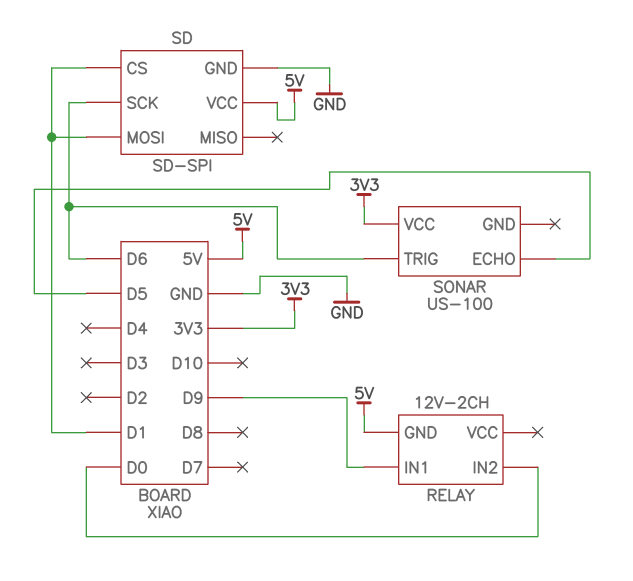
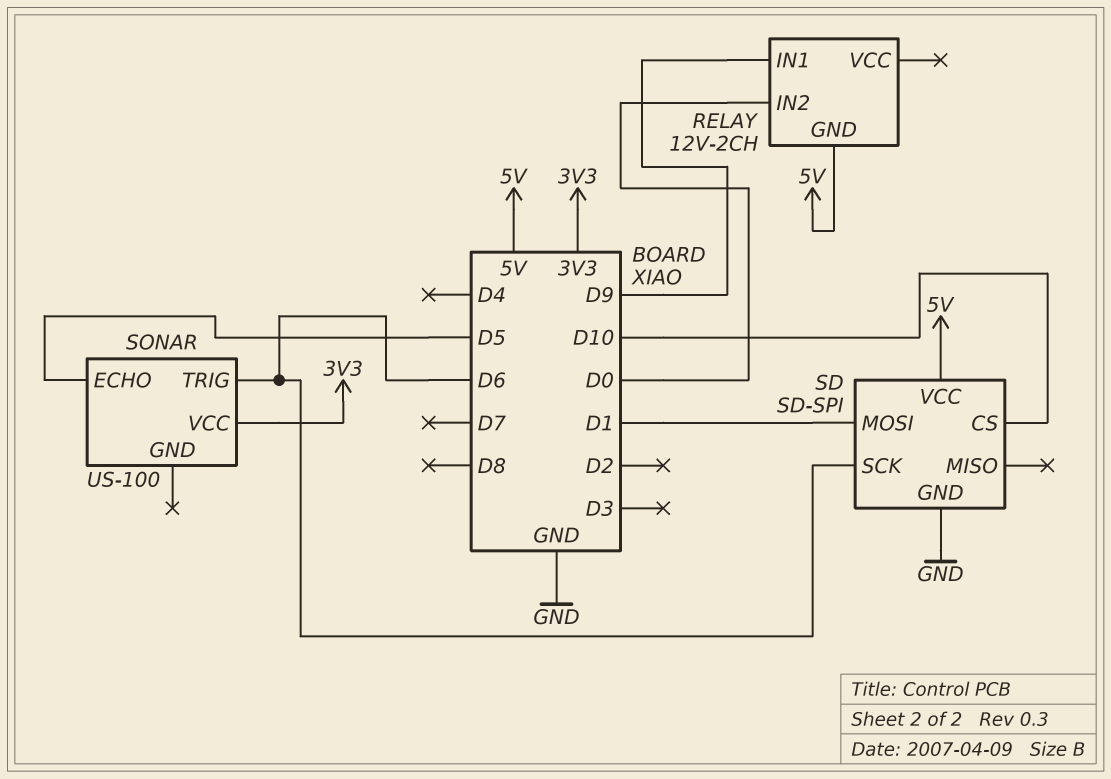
SD pin CS: D1 -> D10

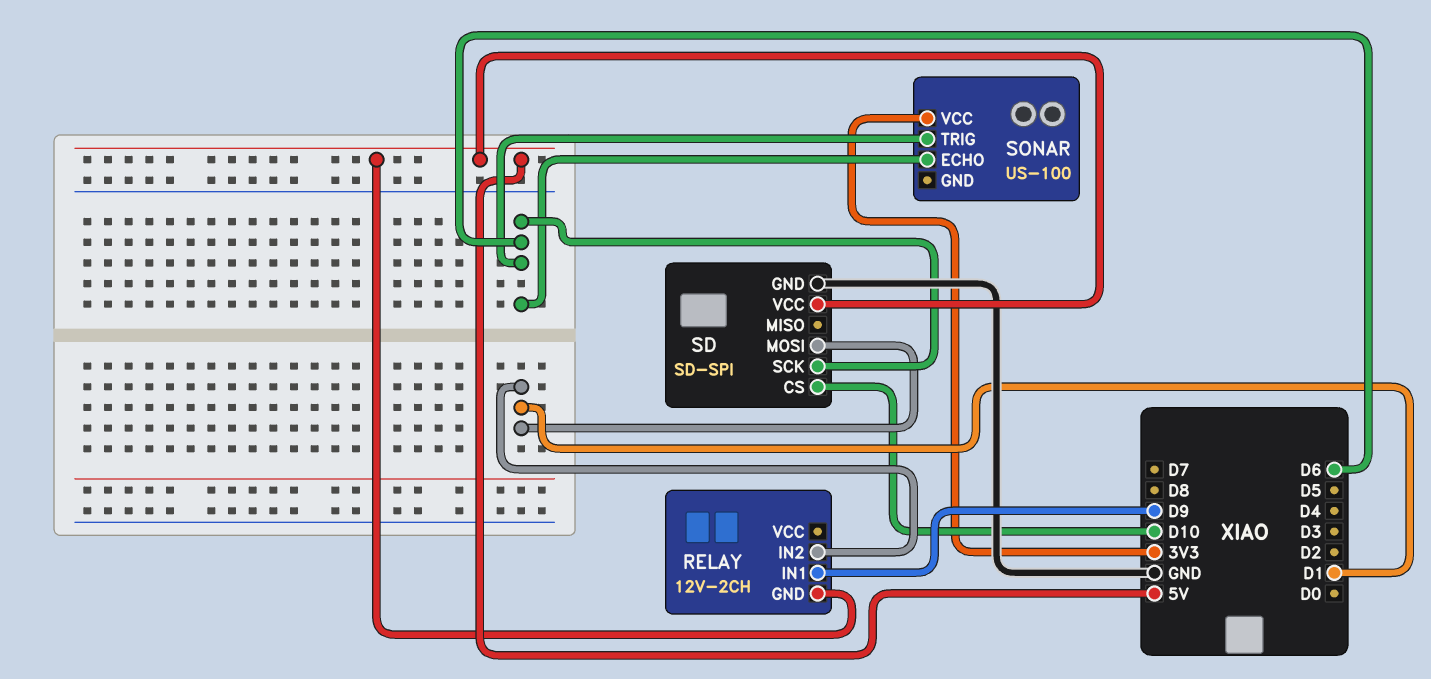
RELAY pin IN2: D0 -> D1
SONAR pin ECHO: D5 -> D6

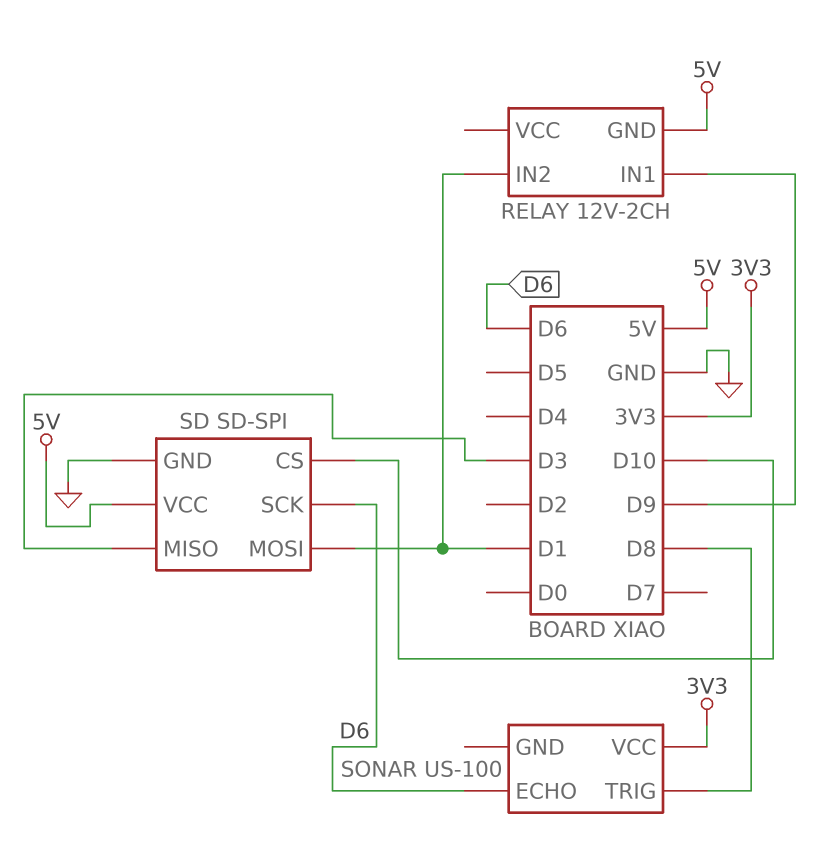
SD pin MISO: none -> D3
SONAR pin TRIG: D6 -> D8

